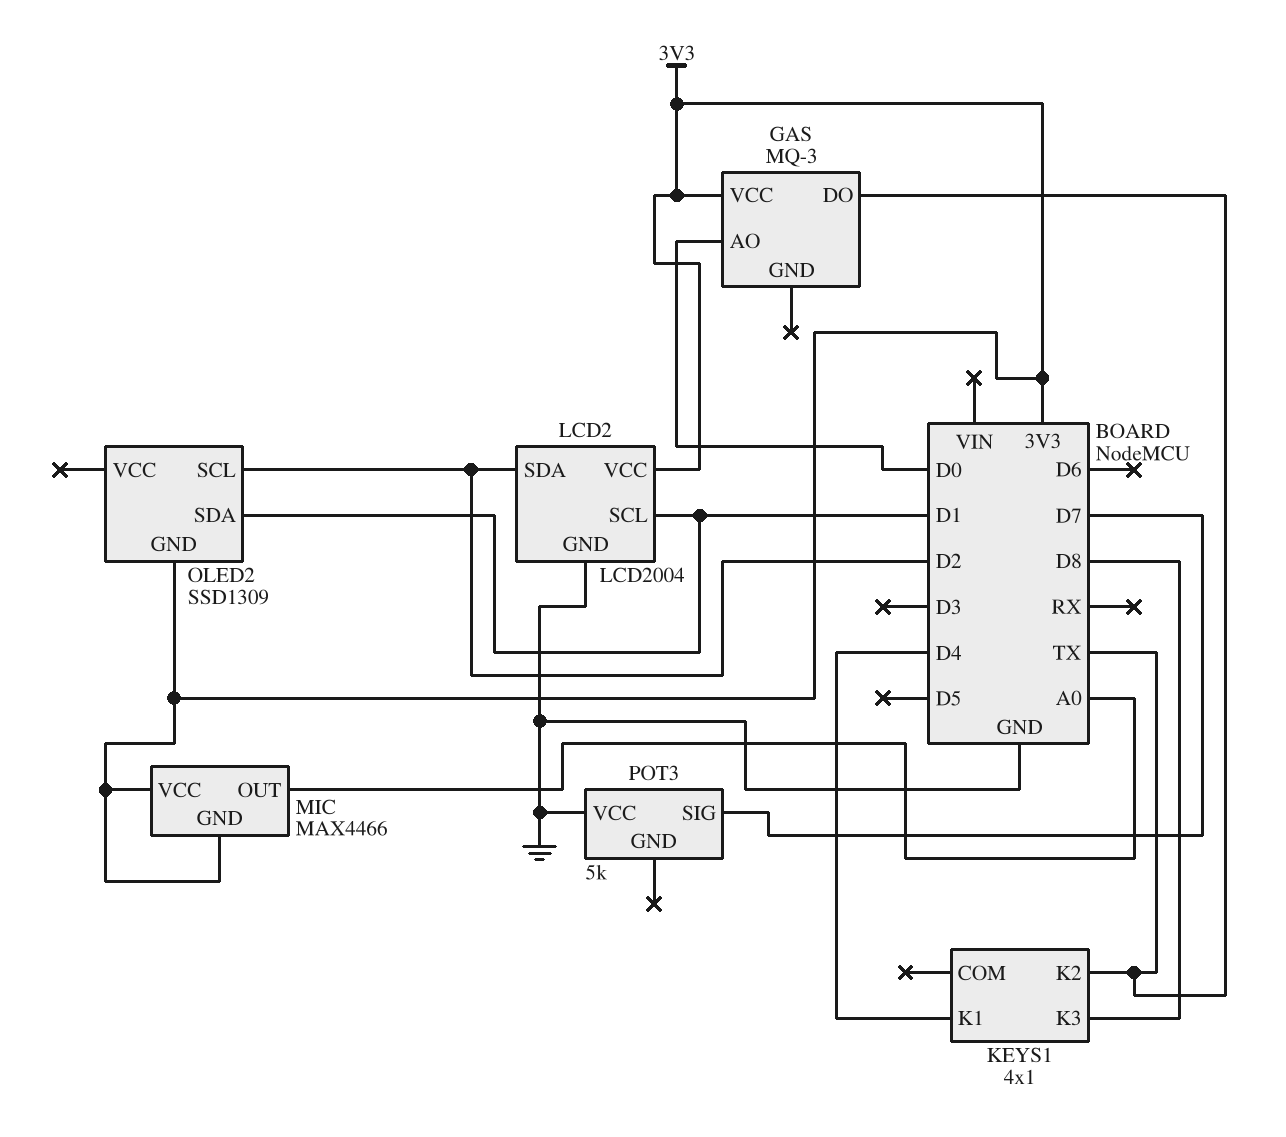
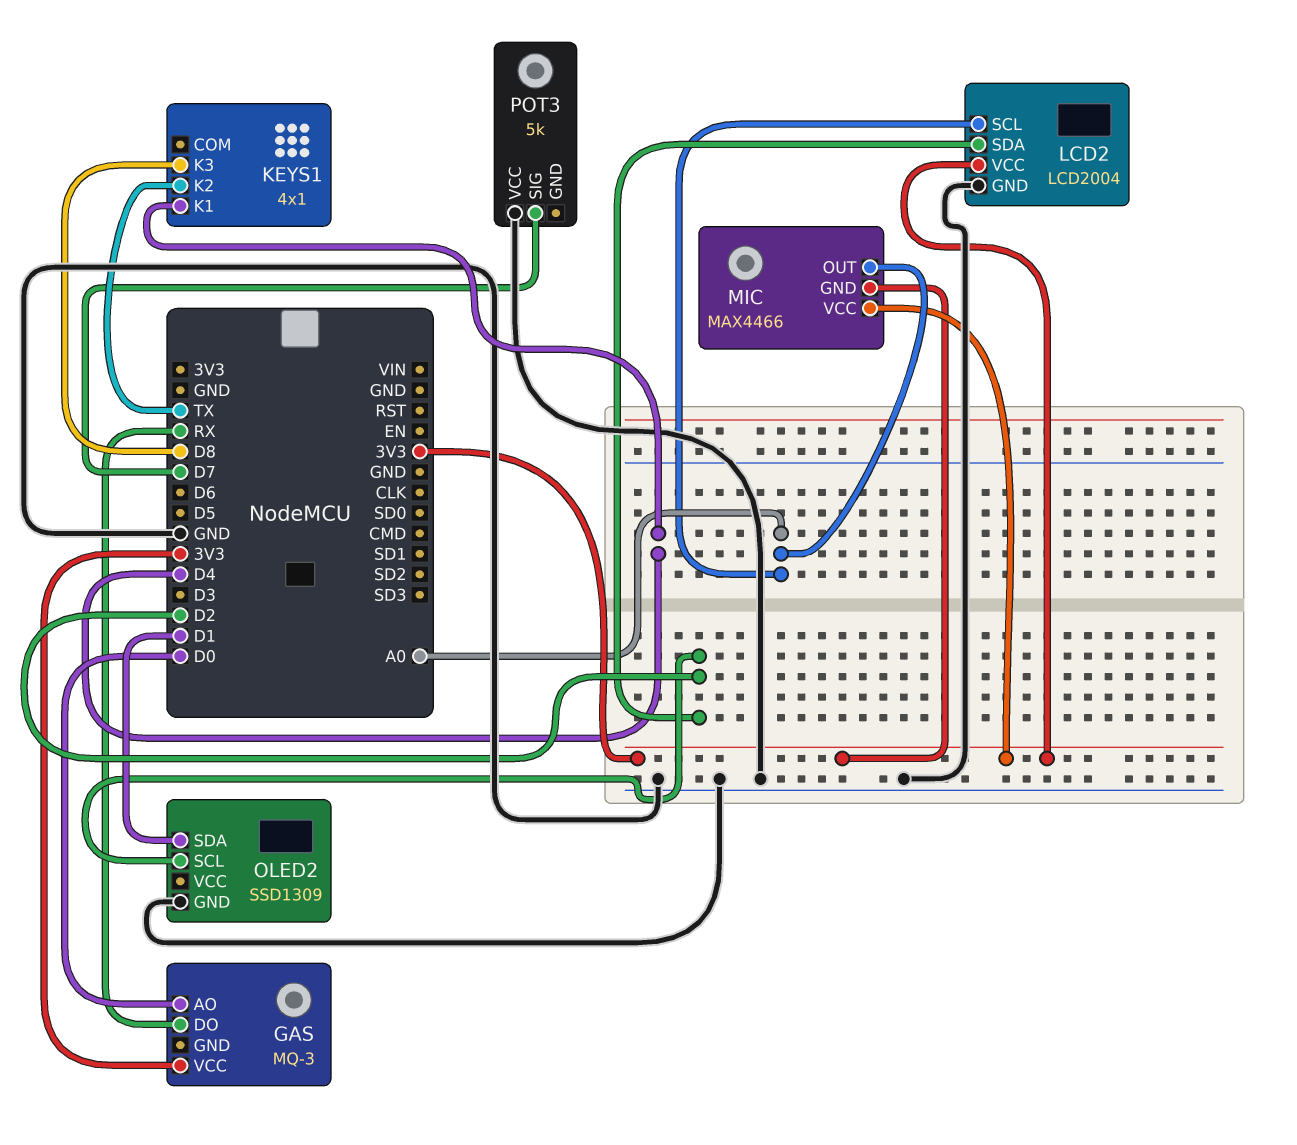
GAS pin DO: TX -> RX
LCD2 pin SCL: D1 -> A0
OLED2 pin GND: 3V3 -> GND

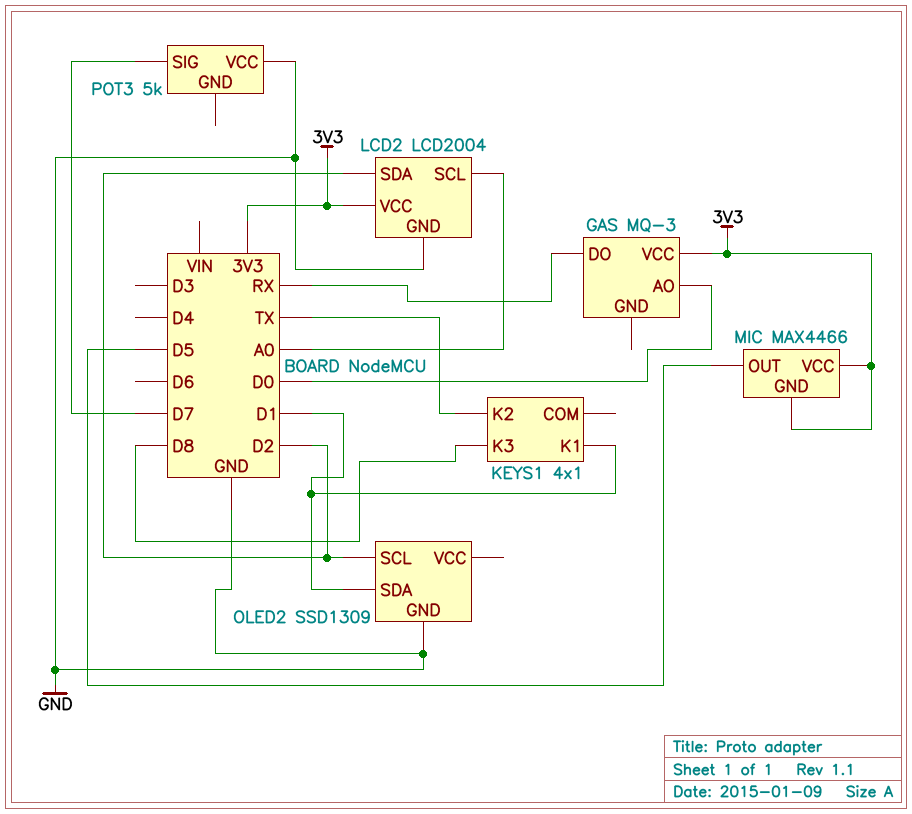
KEYS1 pin K1: D4 -> D1
MIC pin OUT: A0 -> D5

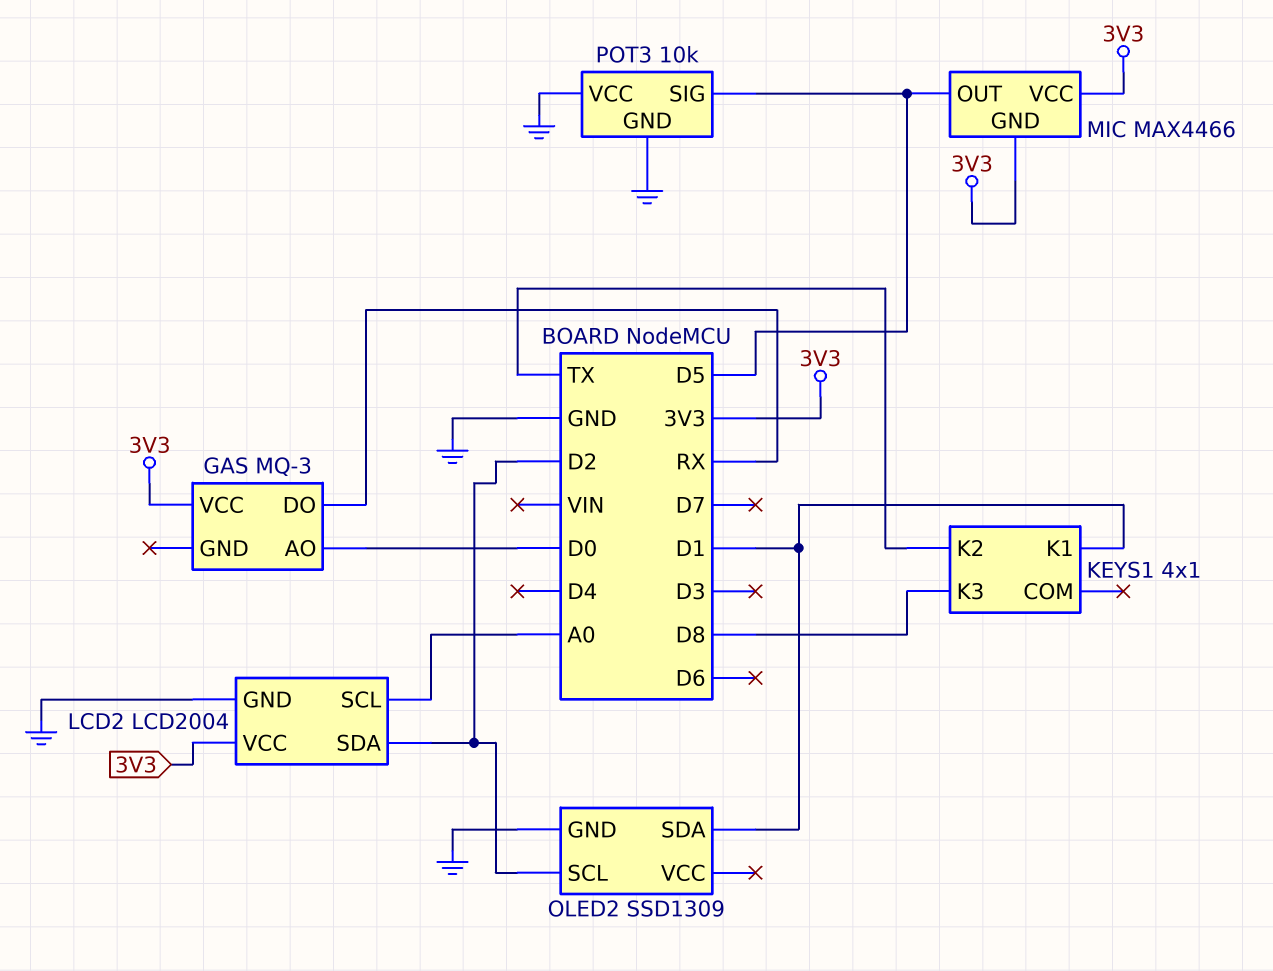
POT3: 5k -> 10k
POT3 pin GND: none -> GND
POT3 pin SIG: D7 -> D5

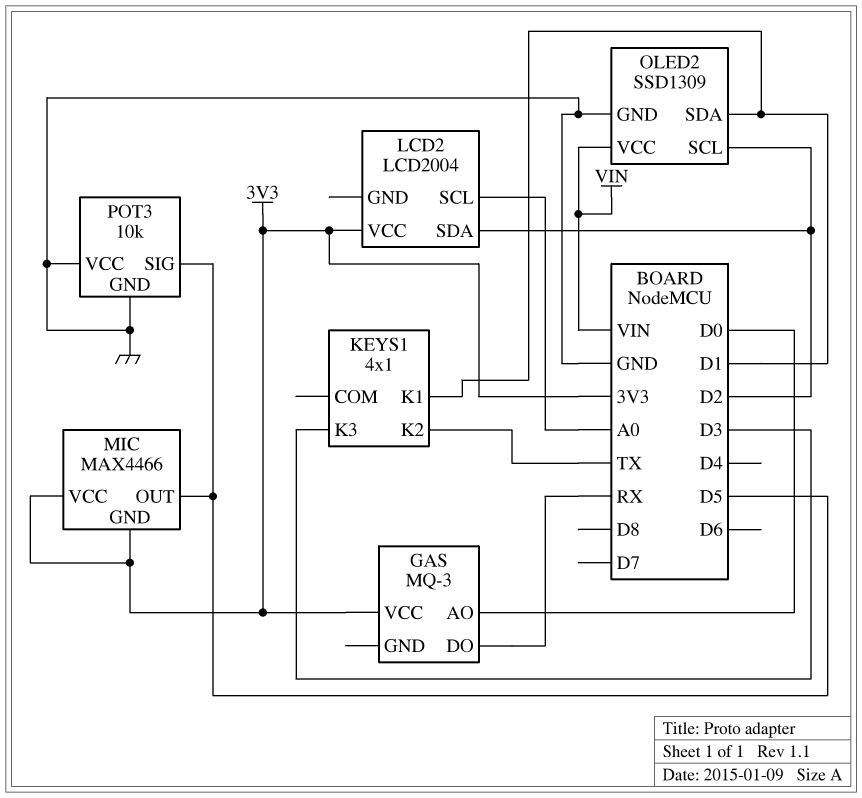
KEYS1 pin K3: D8 -> D3
LCD2 pin GND: GND -> none
OLED2 pin VCC: none -> VIN

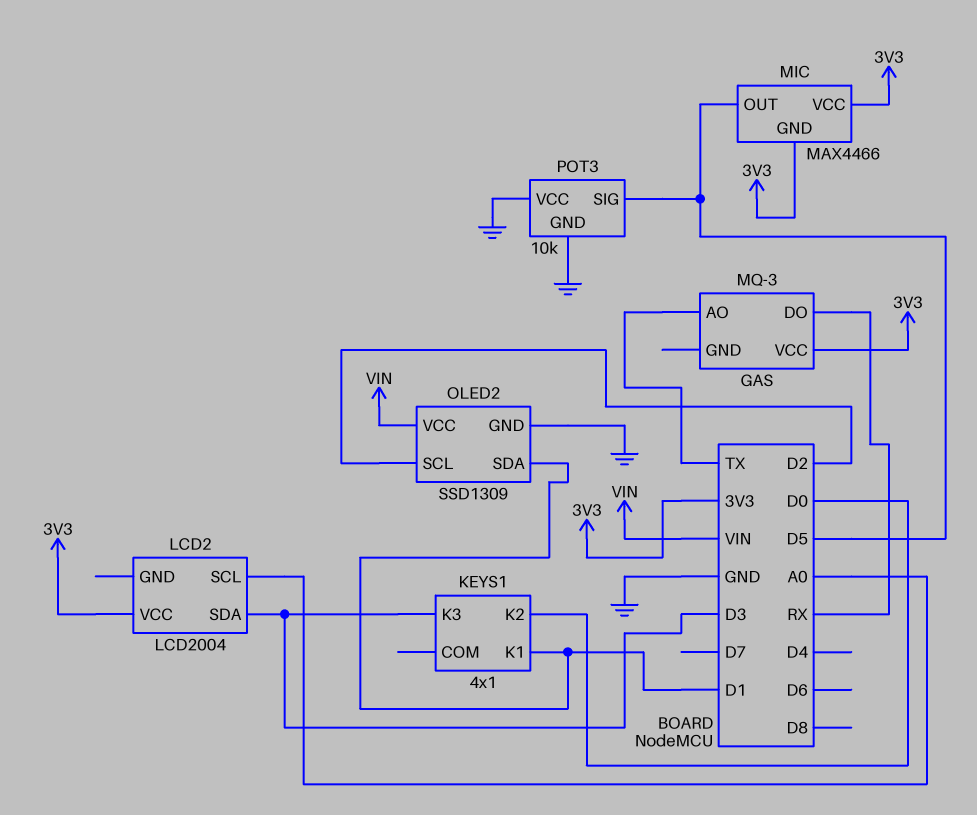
GAS pin AO: D0 -> TX
KEYS1 pin K2: TX -> D0
LCD2 pin SDA: D2 -> D3

